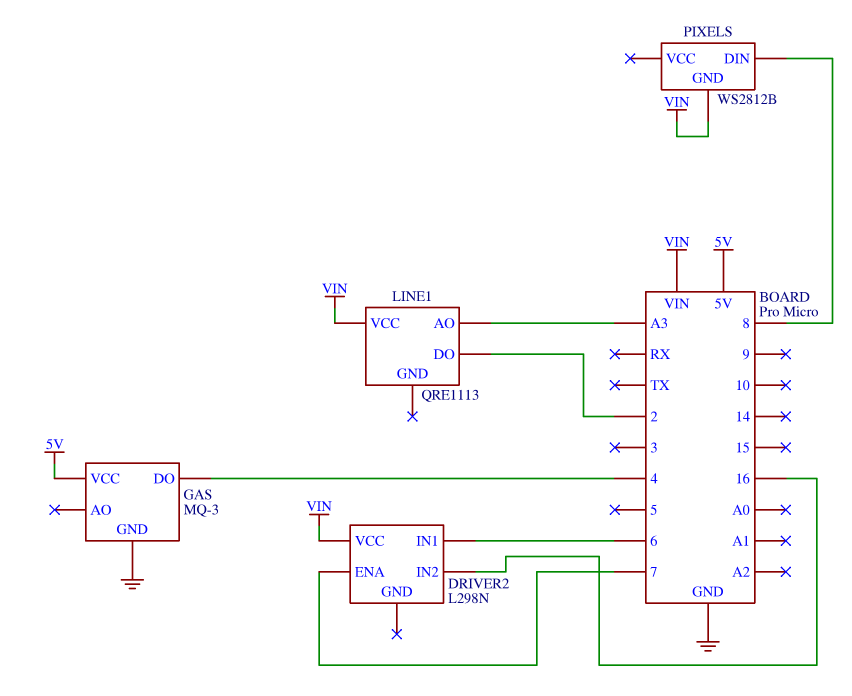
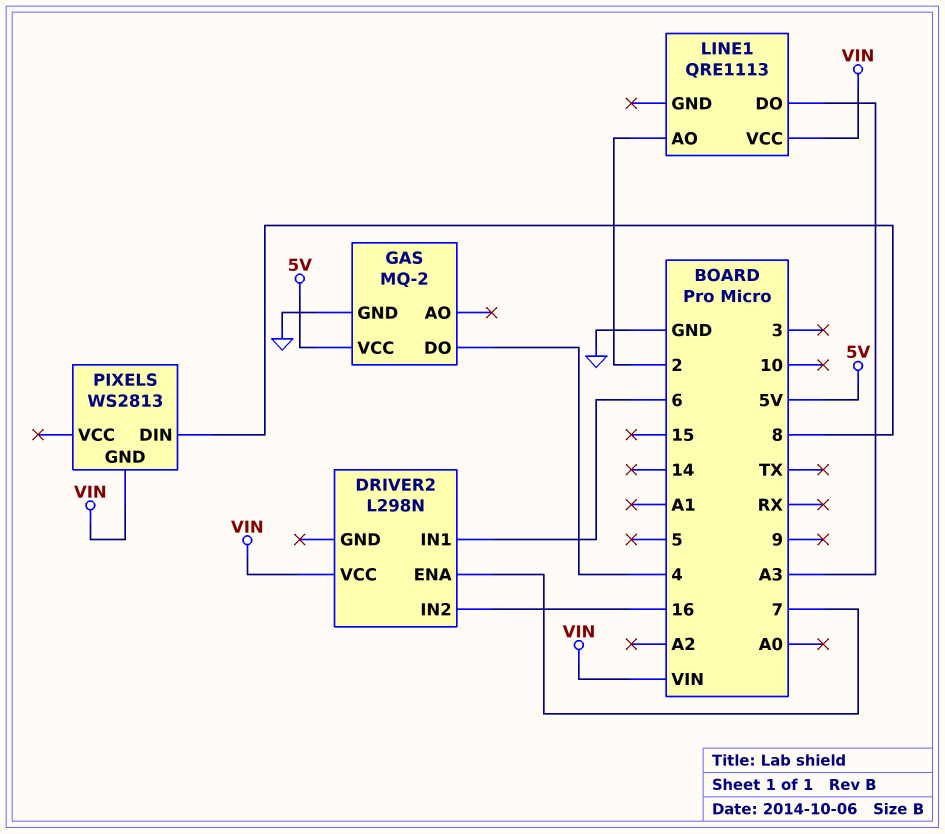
GAS: MQ-3 -> MQ-2
LINE1 pin AO: A3 -> 2
LINE1 pin DO: 2 -> A3
PIXELS: WS2812B -> WS2813

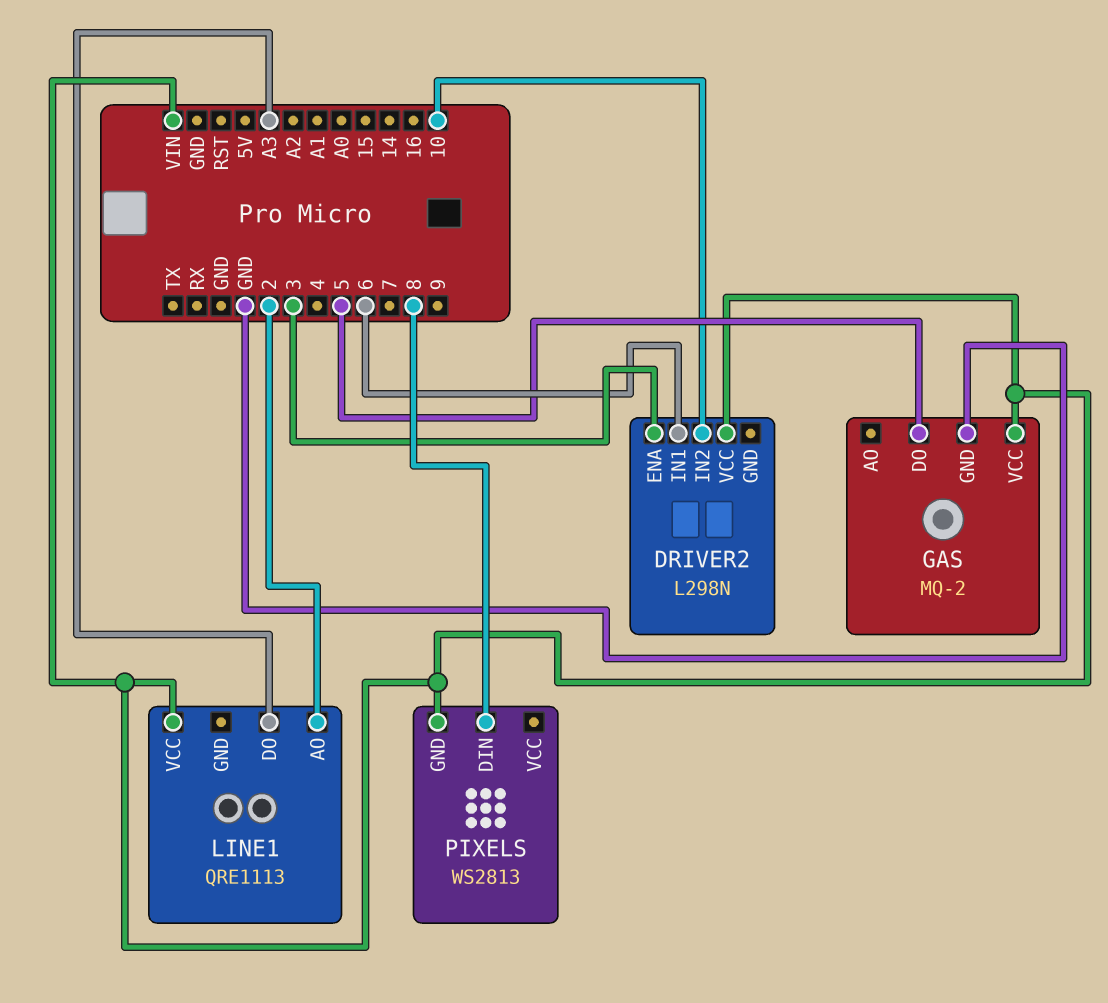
DRIVER2 pin ENA: 7 -> 3
DRIVER2 pin IN2: 16 -> 10
GAS pin DO: 4 -> 5
GAS pin VCC: 5V -> VIN

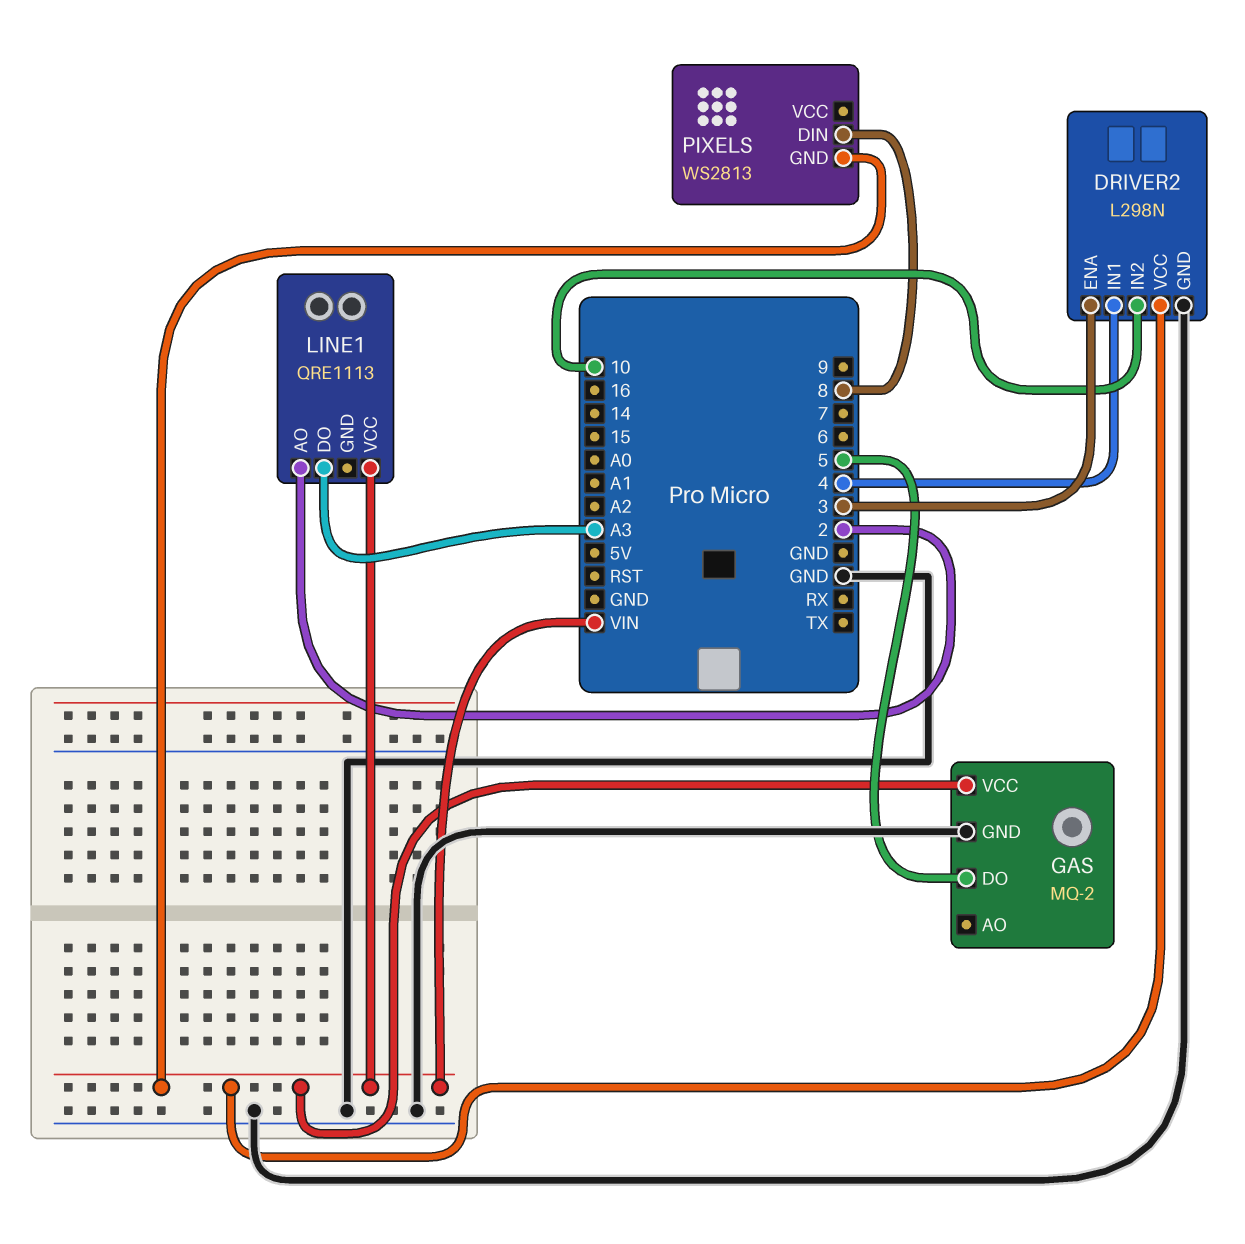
DRIVER2 pin GND: none -> GND
DRIVER2 pin IN1: 6 -> 4

